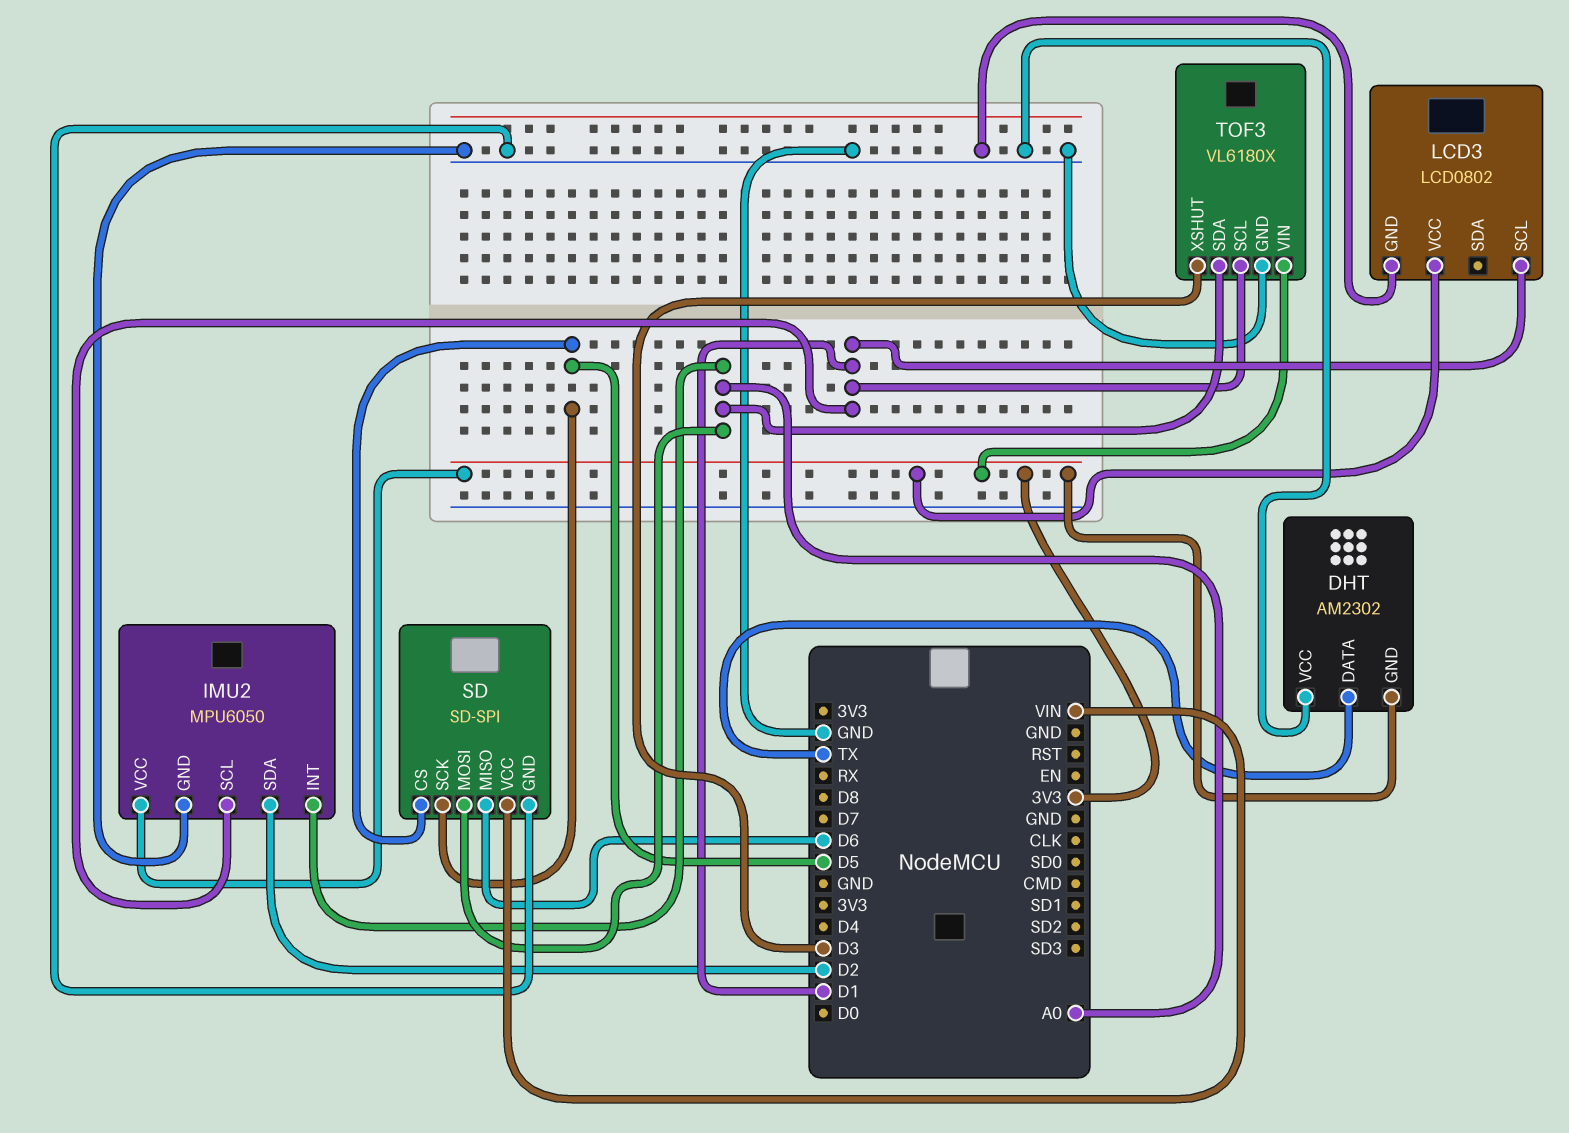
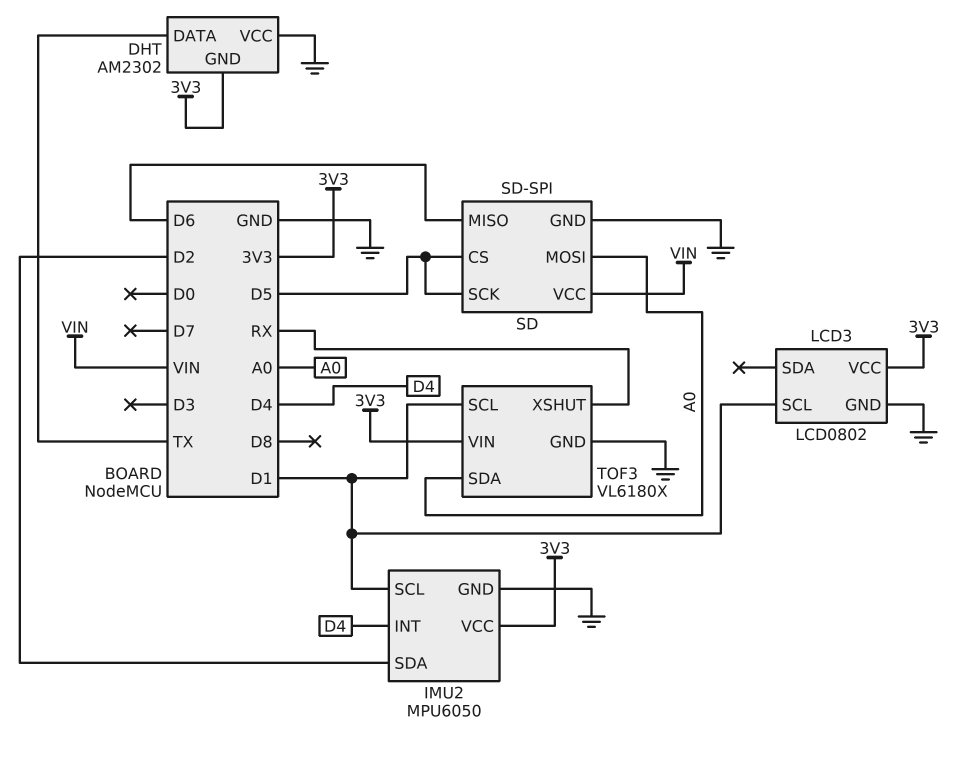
IMU2 pin INT: A0 -> D4
TOF3 pin XSHUT: D3 -> RX

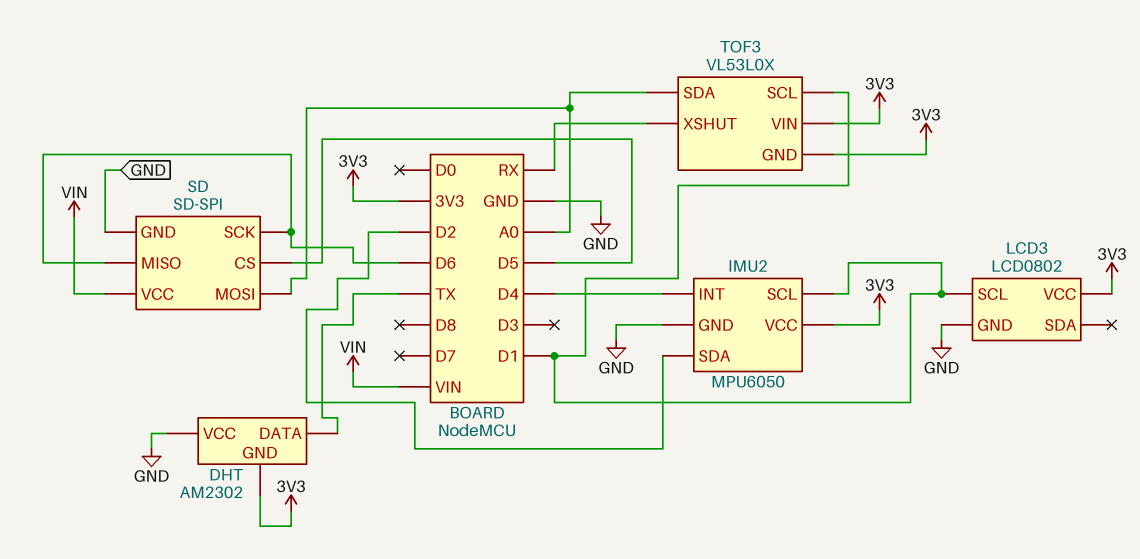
SD pin SCK: D5 -> D6
TOF3: VL6180X -> VL53L0X
TOF3 pin GND: GND -> 3V3

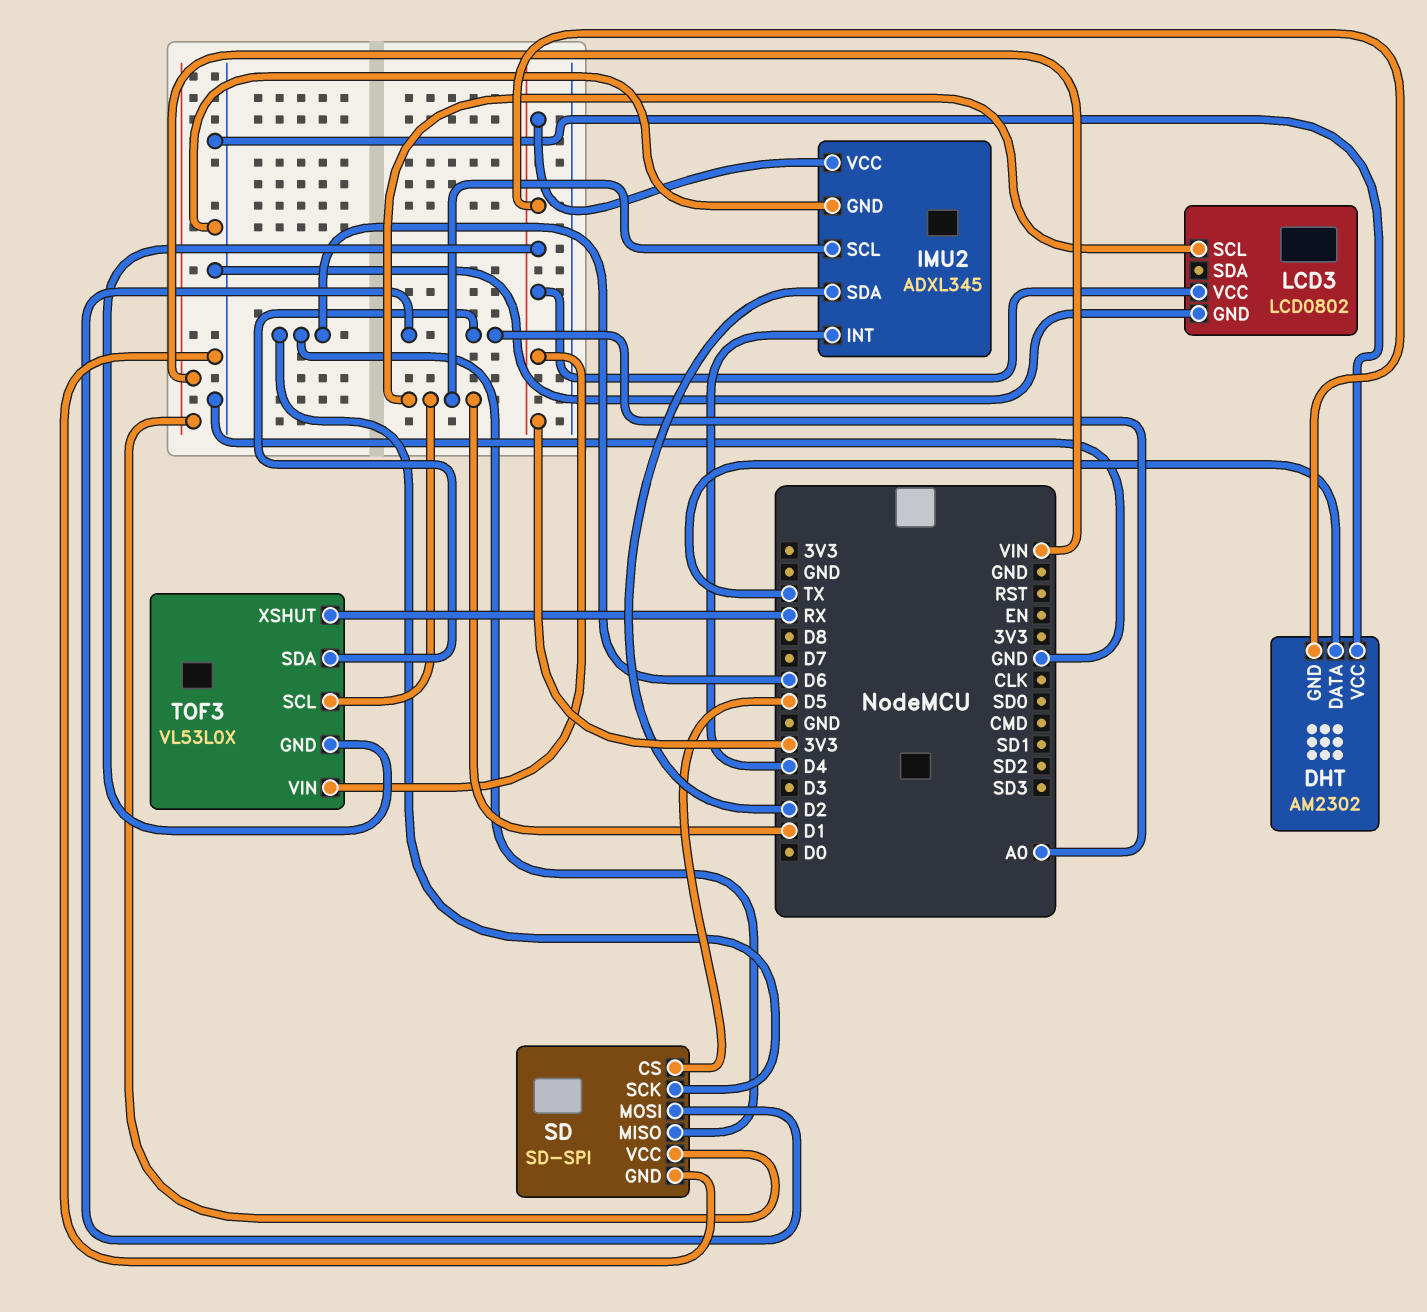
IMU2: MPU6050 -> ADXL345

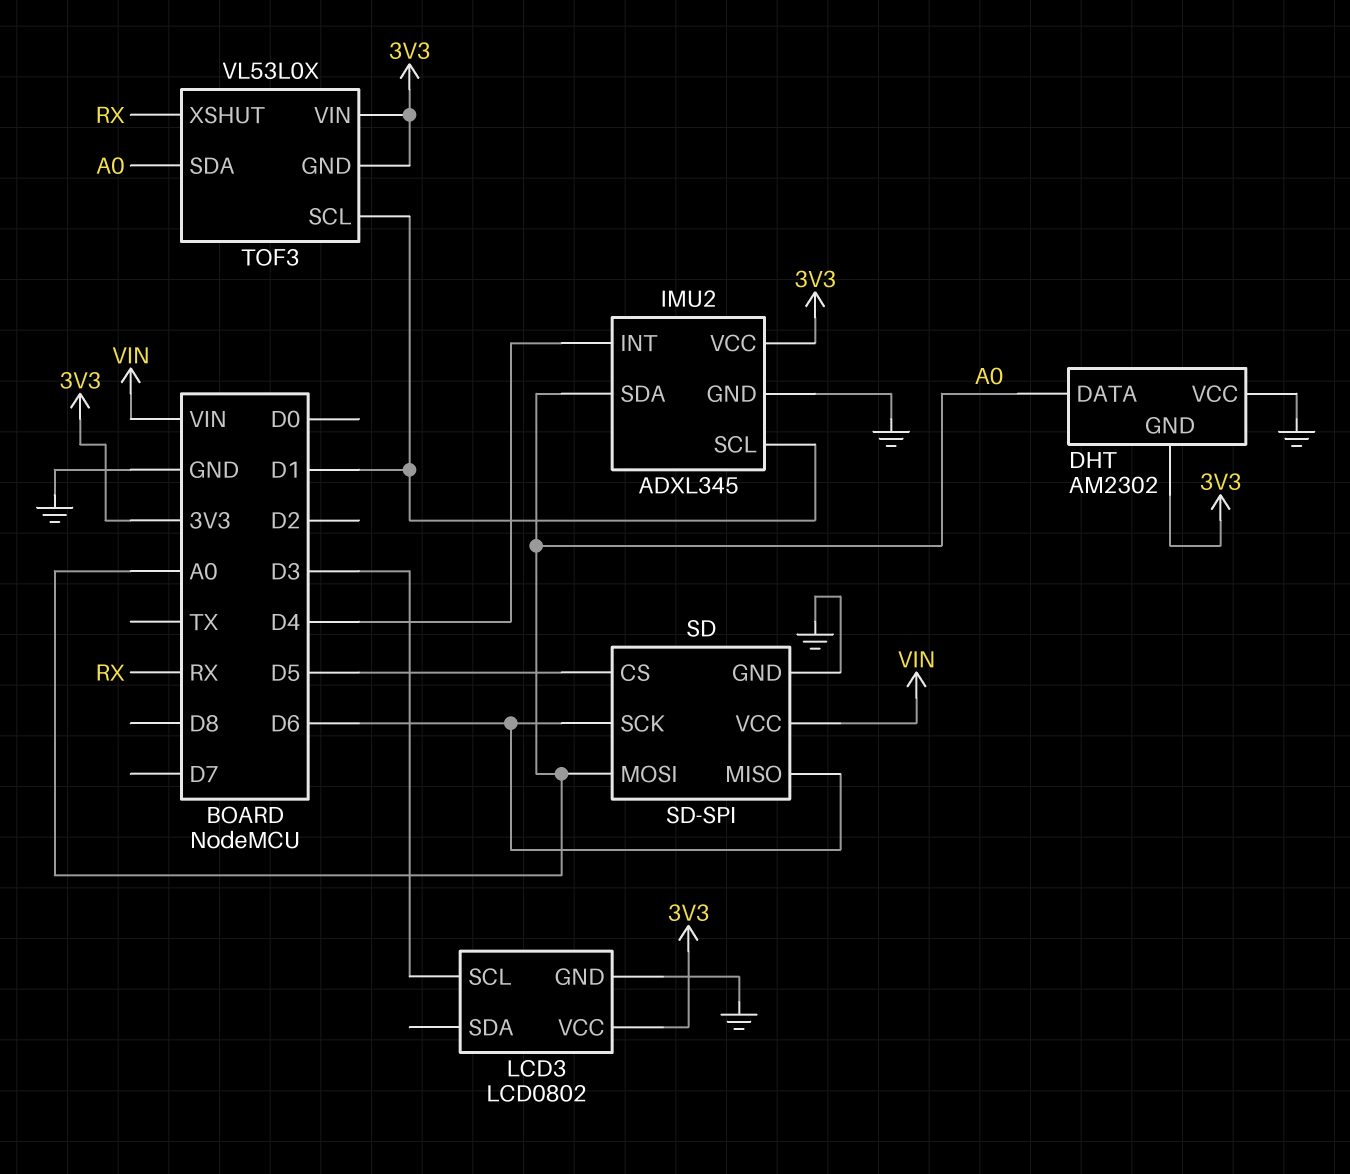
DHT pin DATA: TX -> A0
IMU2 pin SDA: D2 -> A0
LCD3 pin SCL: D1 -> D3

